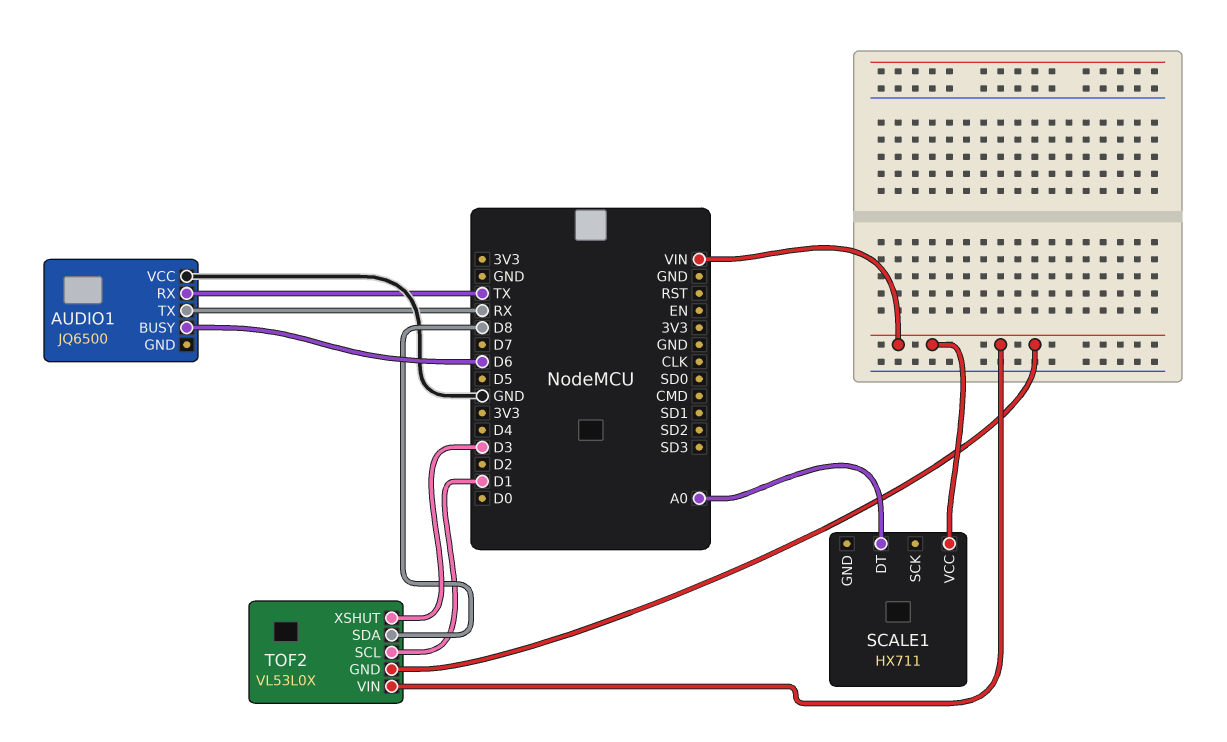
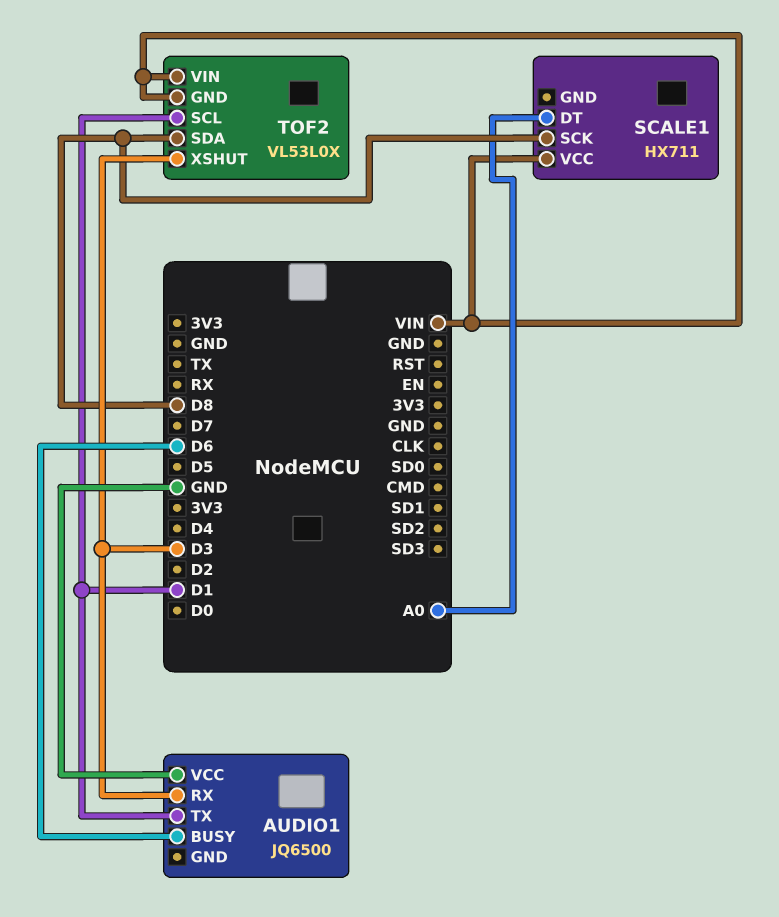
AUDIO1 pin RX: TX -> D3
AUDIO1 pin TX: RX -> D1
SCALE1 pin SCK: none -> D8

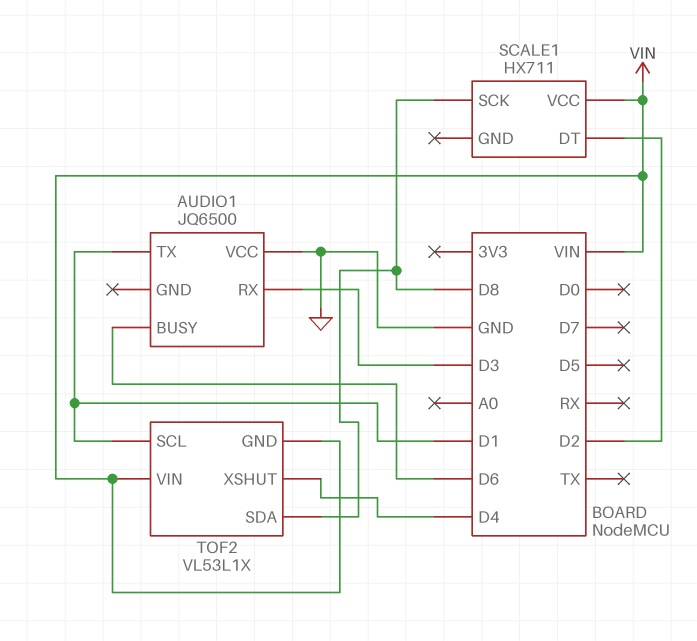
SCALE1 pin DT: A0 -> D2
TOF2: VL53L0X -> VL53L1X
TOF2 pin XSHUT: D3 -> D4

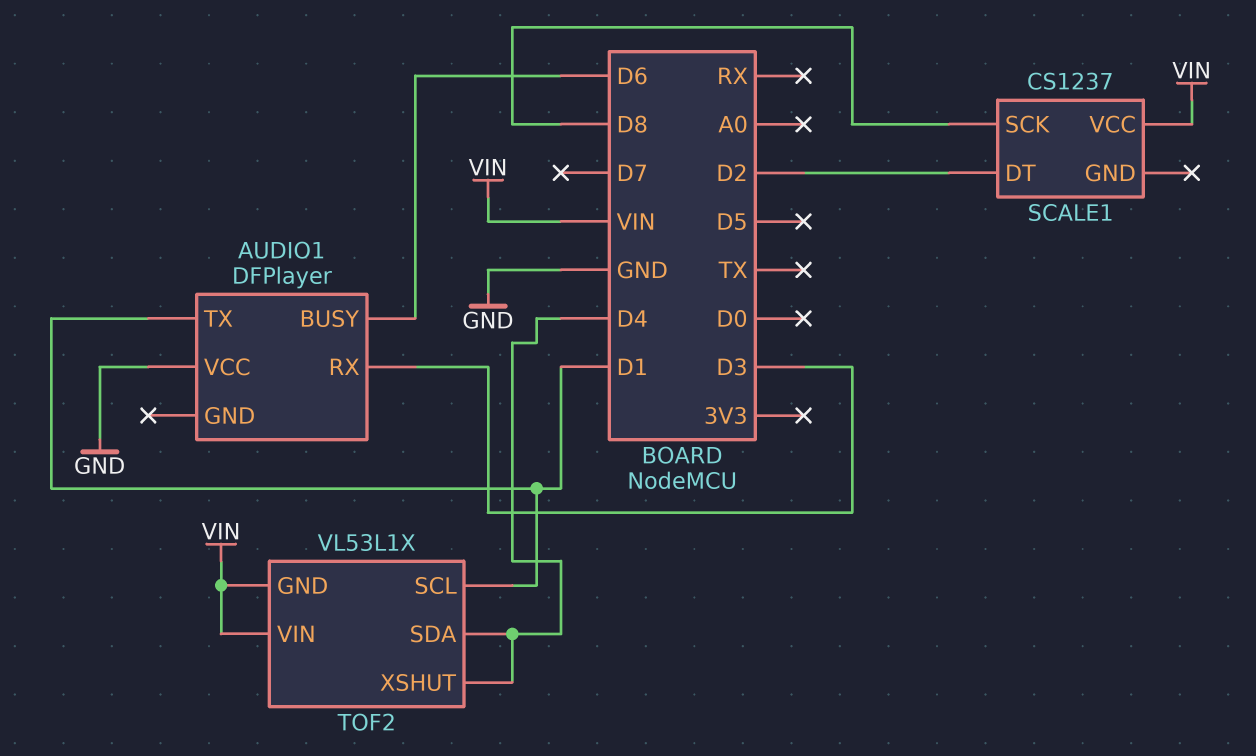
AUDIO1: JQ6500 -> DFPlayer
SCALE1: HX711 -> CS1237
TOF2 pin SDA: D8 -> D4

